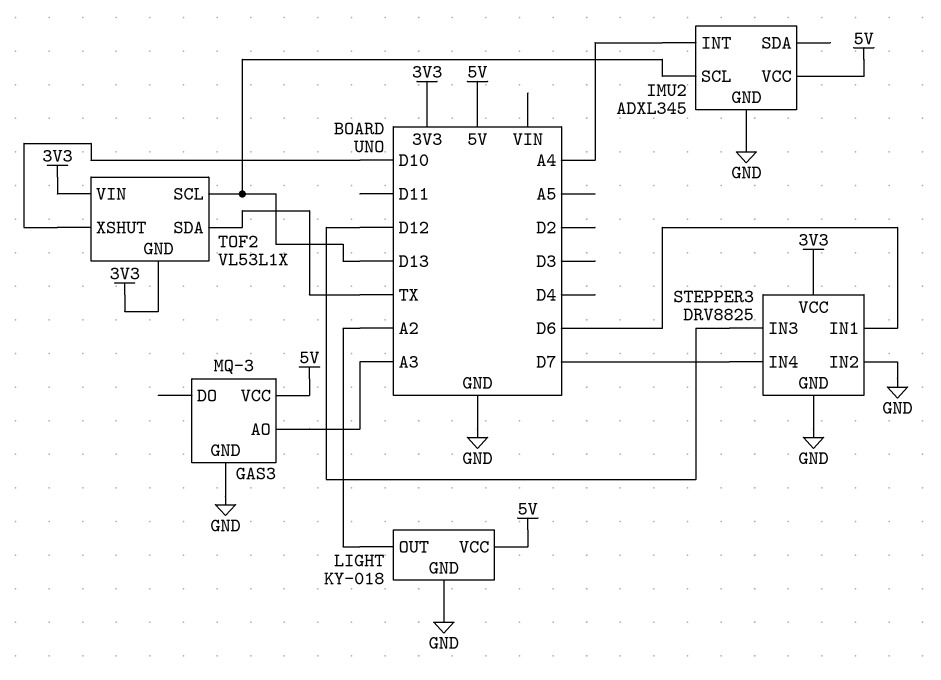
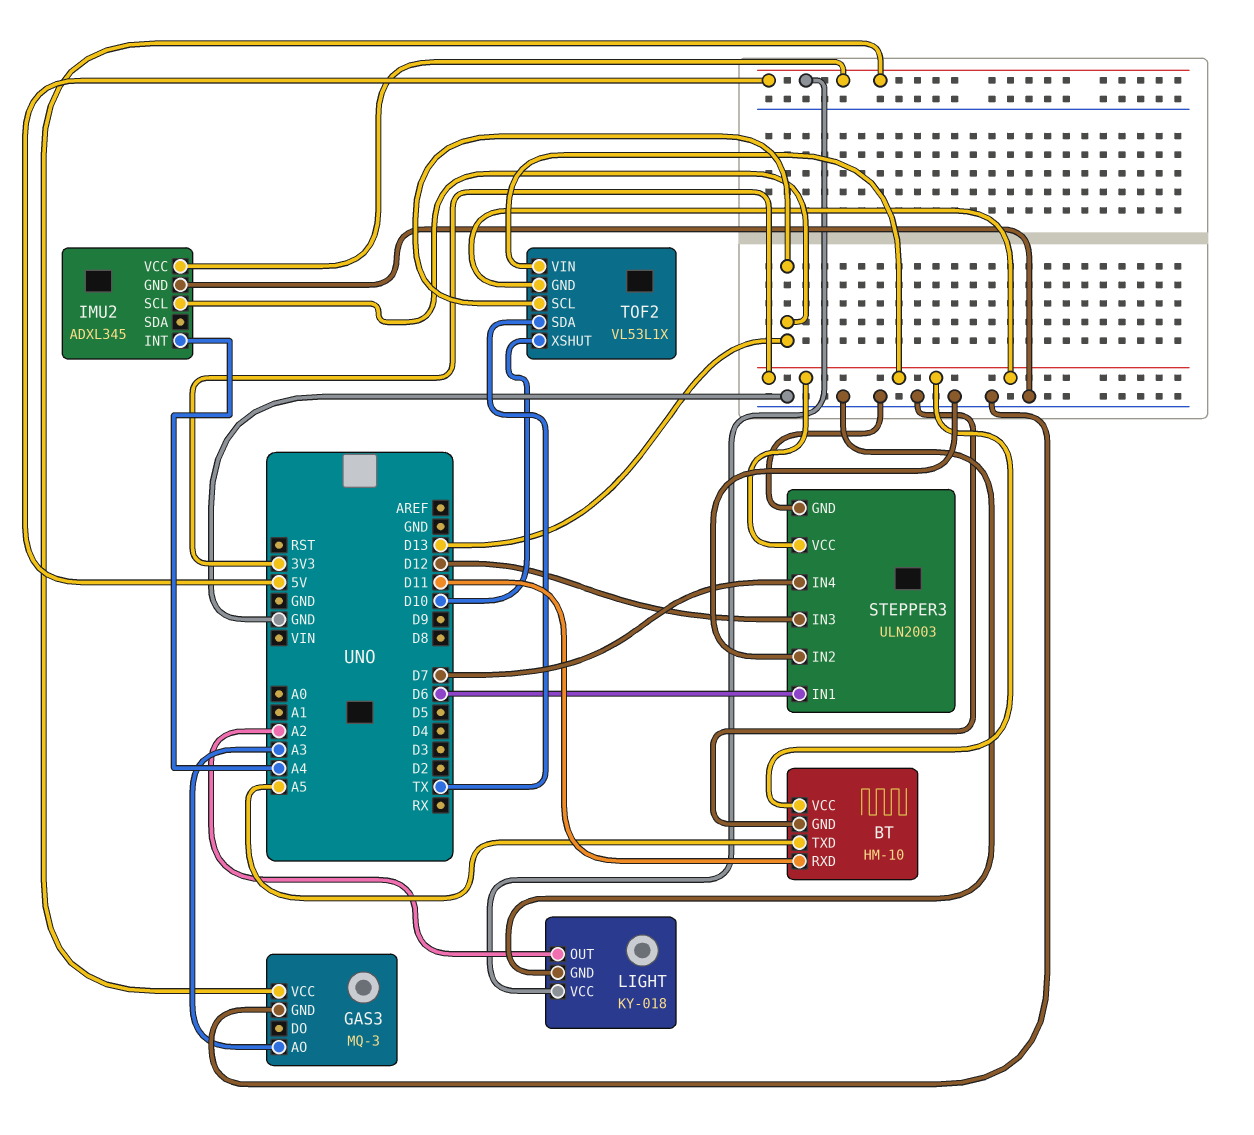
BT: none -> HM-10
BT pin GND: none -> GND
BT pin RXD: none -> D11
BT pin TXD: none -> A5
BT pin VCC: none -> 3V3
STEPPER3: DRV8825 -> ULN2003

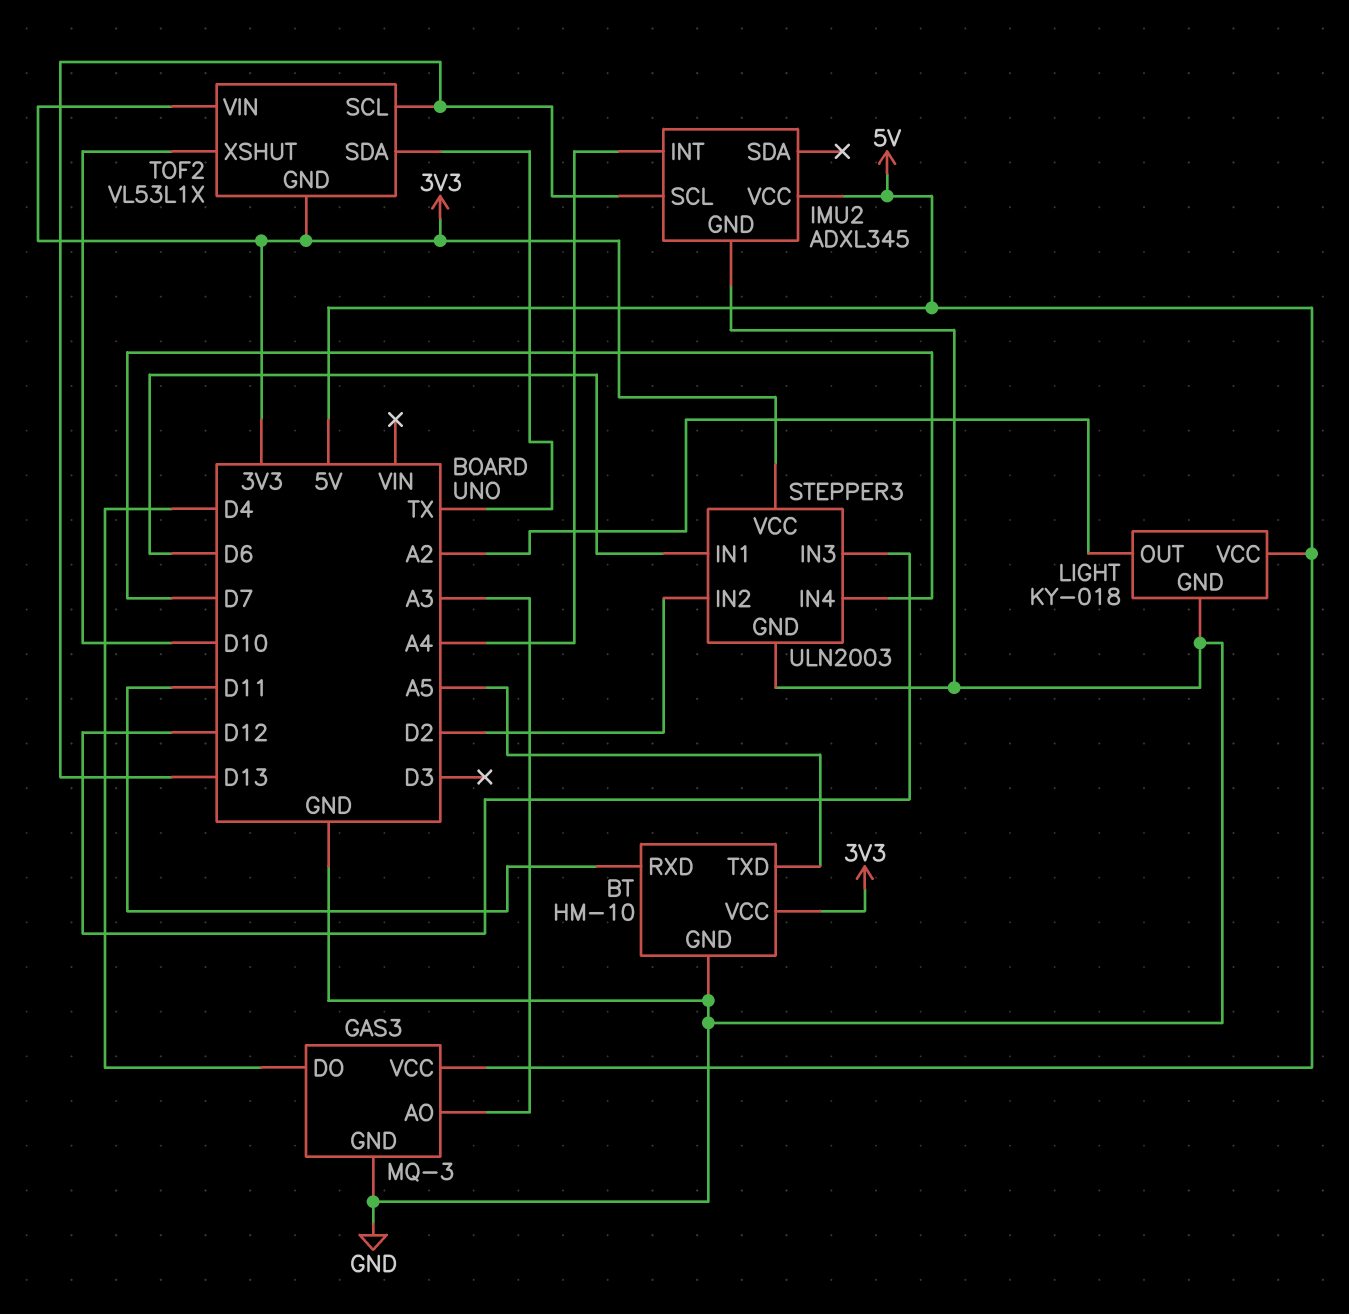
GAS3 pin DO: none -> D4
STEPPER3 pin IN2: GND -> D2

